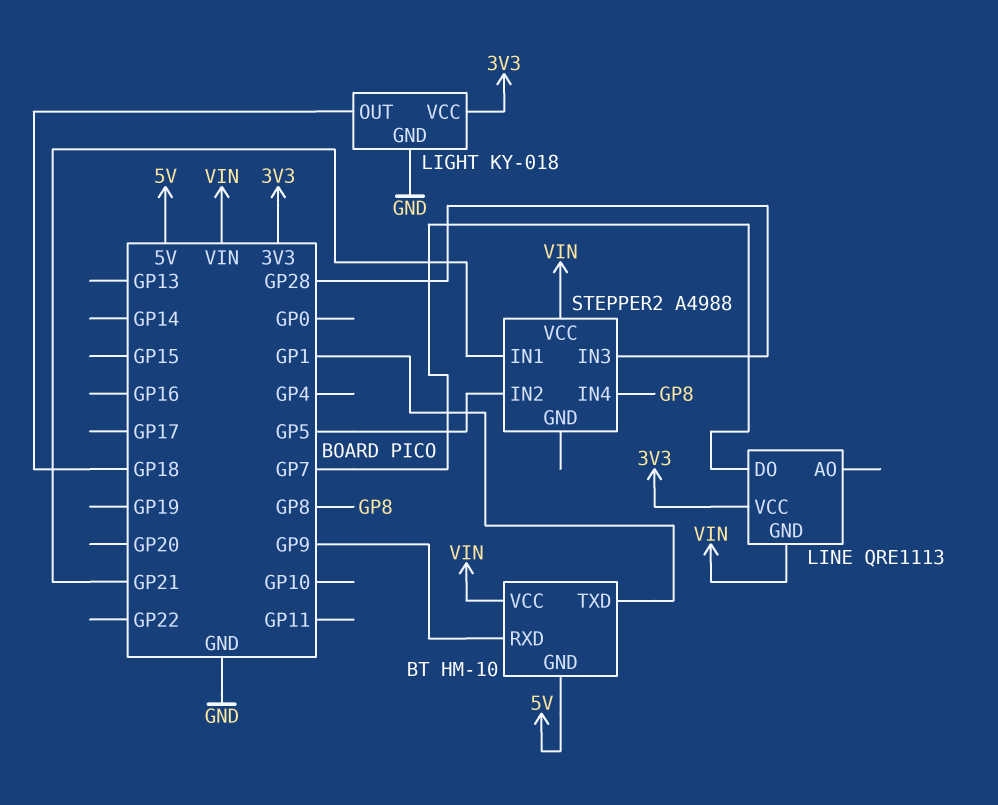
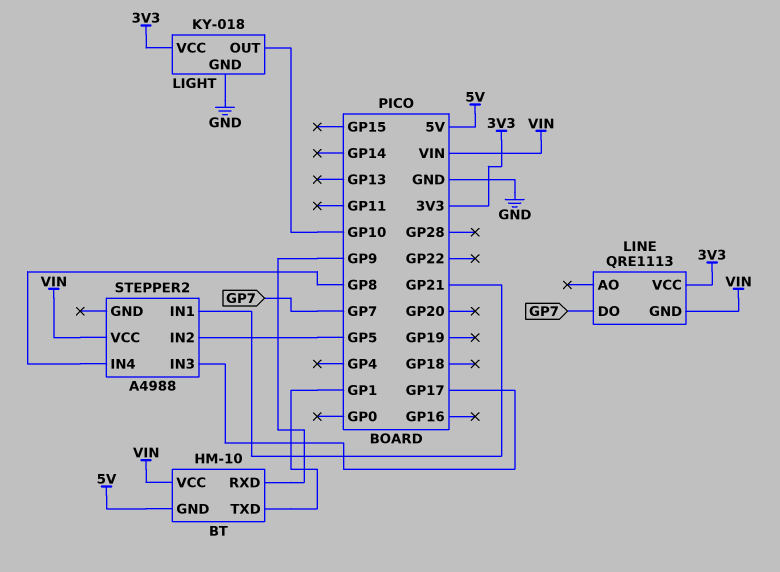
LIGHT pin OUT: GP18 -> GP10
STEPPER2 pin IN3: GP28 -> GP17

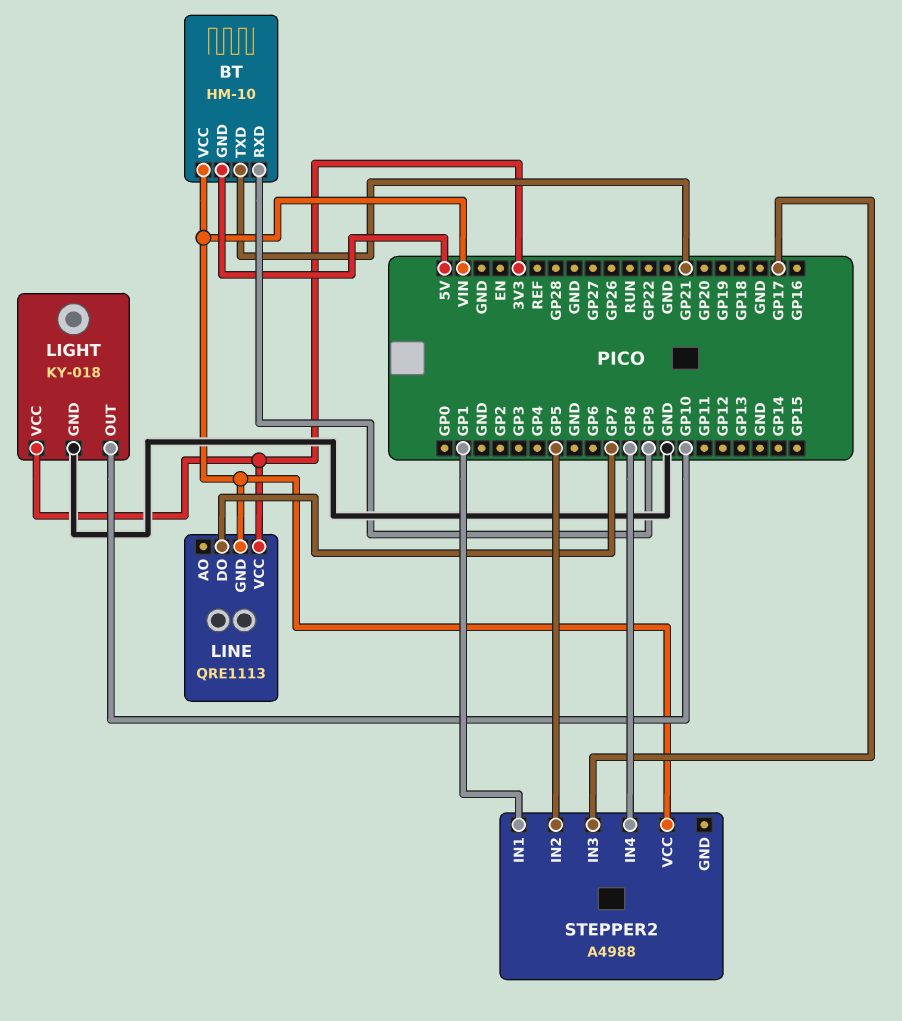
BT pin TXD: GP1 -> GP21
STEPPER2 pin IN1: GP21 -> GP1

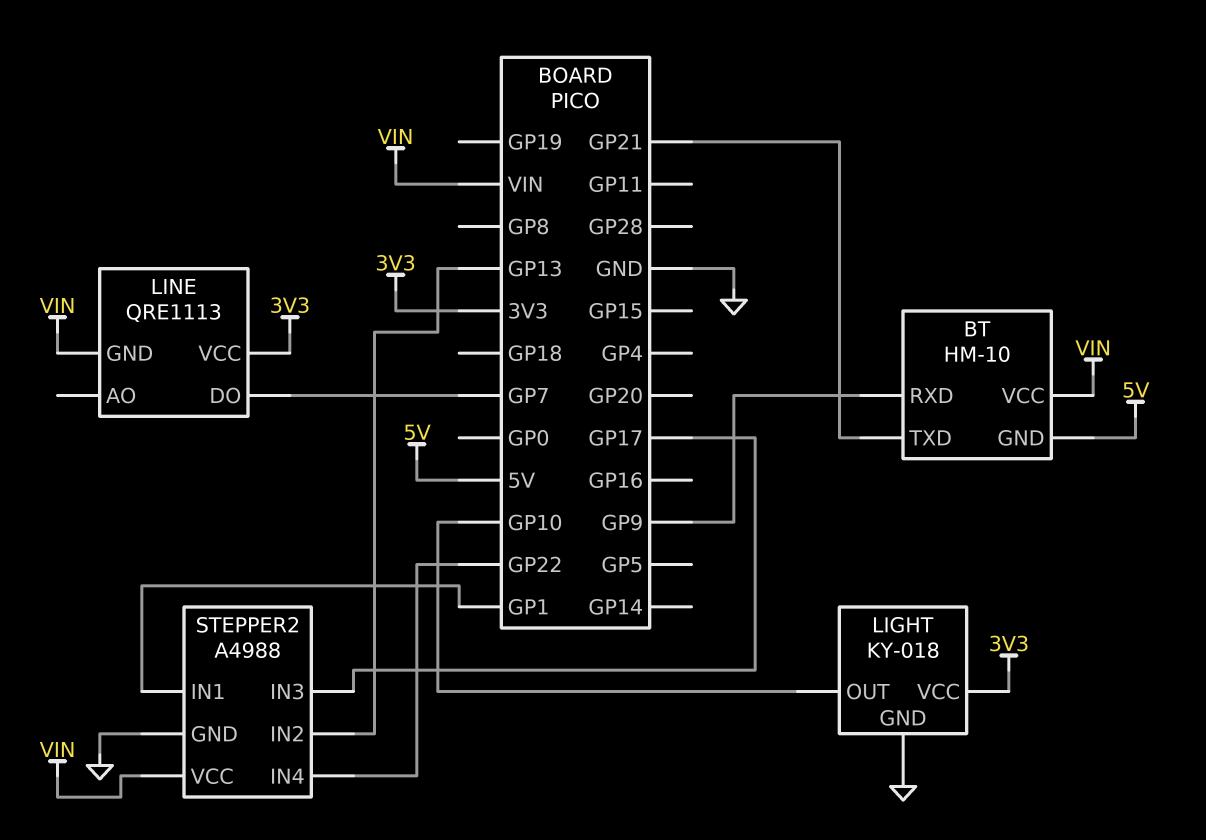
STEPPER2 pin GND: none -> GND
STEPPER2 pin IN2: GP5 -> GP13
STEPPER2 pin IN4: GP8 -> GP22

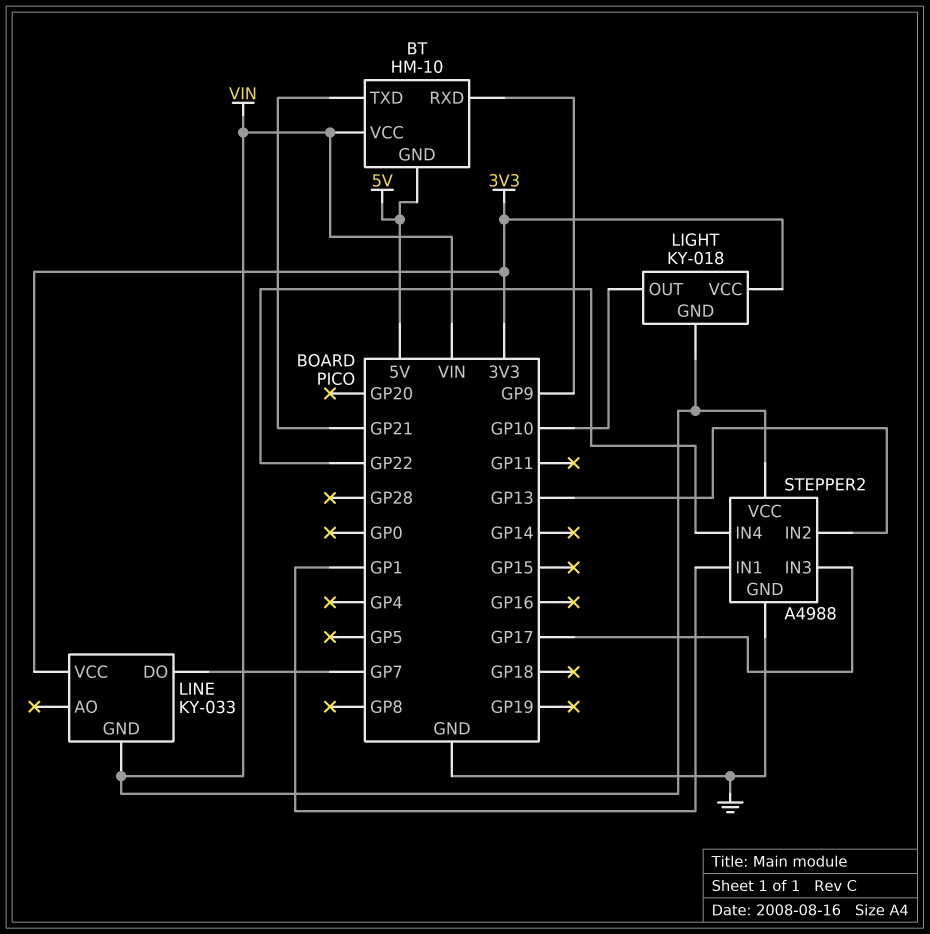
LIGHT pin GND: GND -> VIN
LINE: QRE1113 -> KY-033

